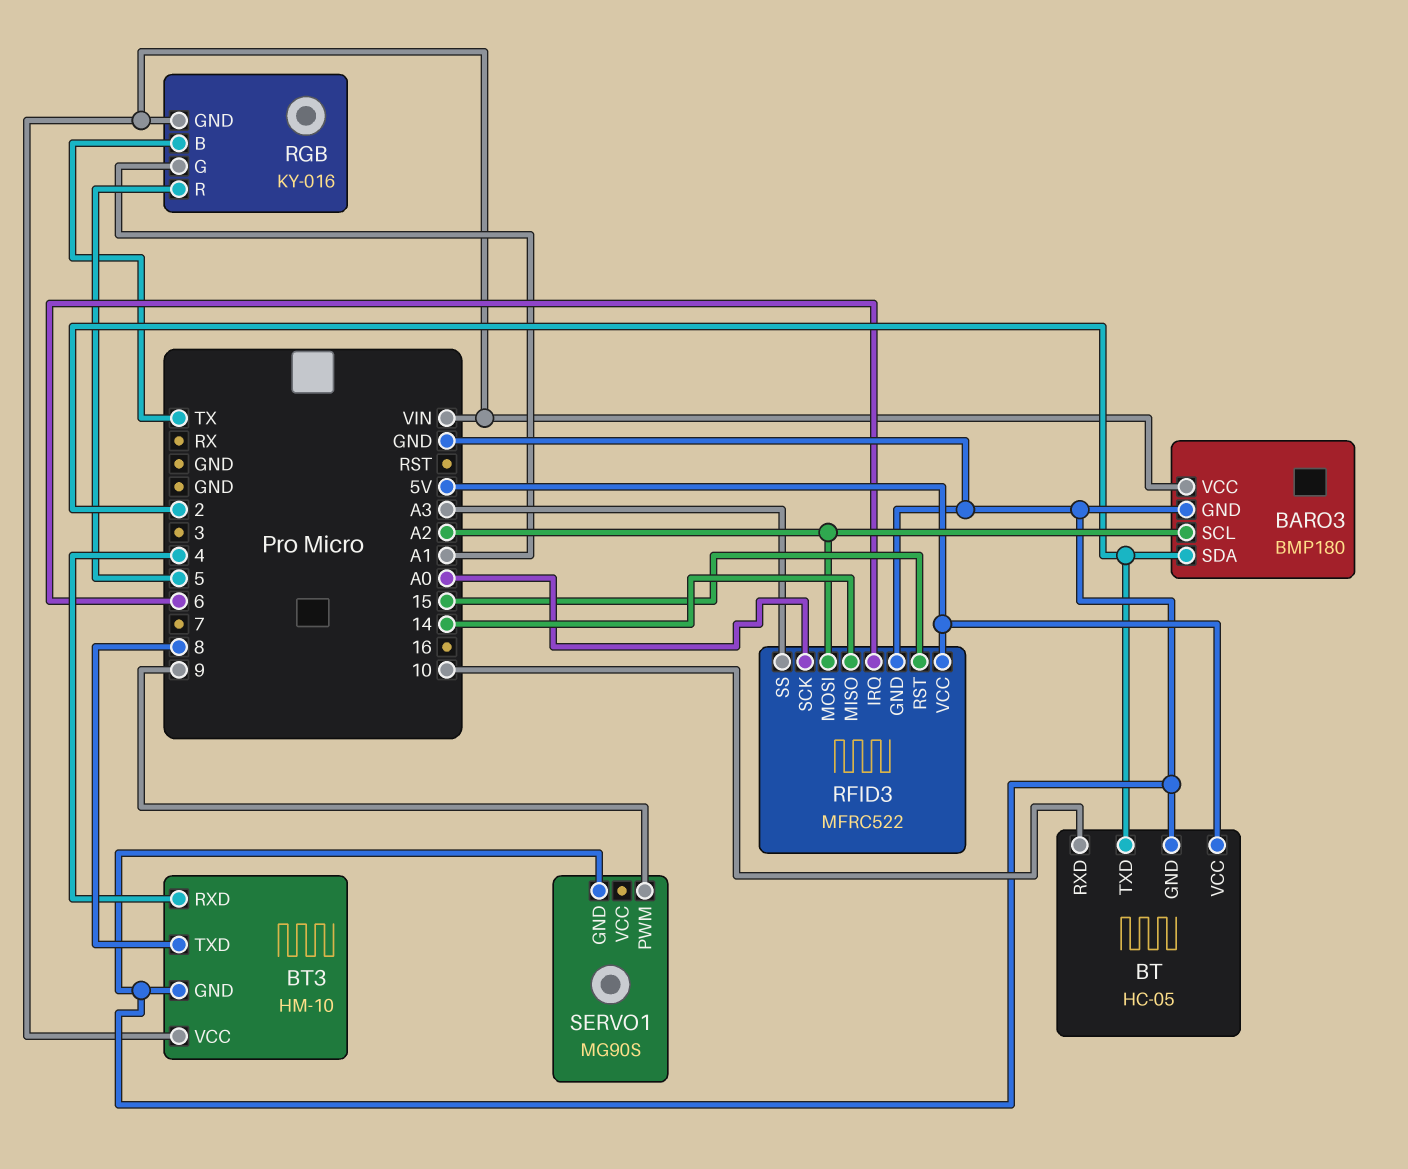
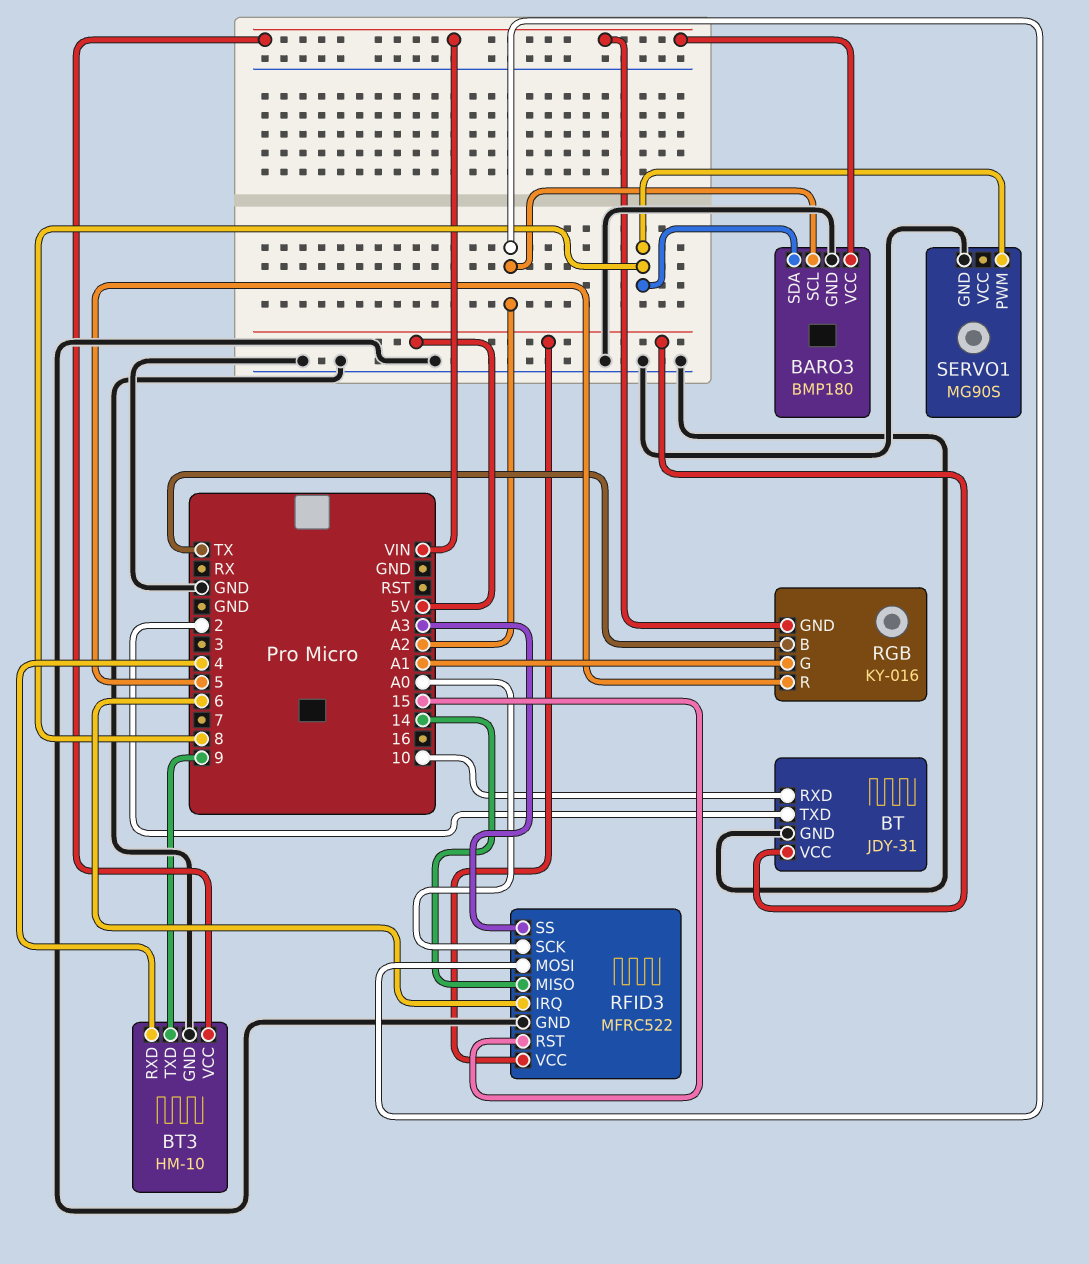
BARO3 pin SDA: 2 -> 8
BT: HC-05 -> JDY-31
BT3 pin TXD: 8 -> 9
SERVO1 pin PWM: 9 -> 8

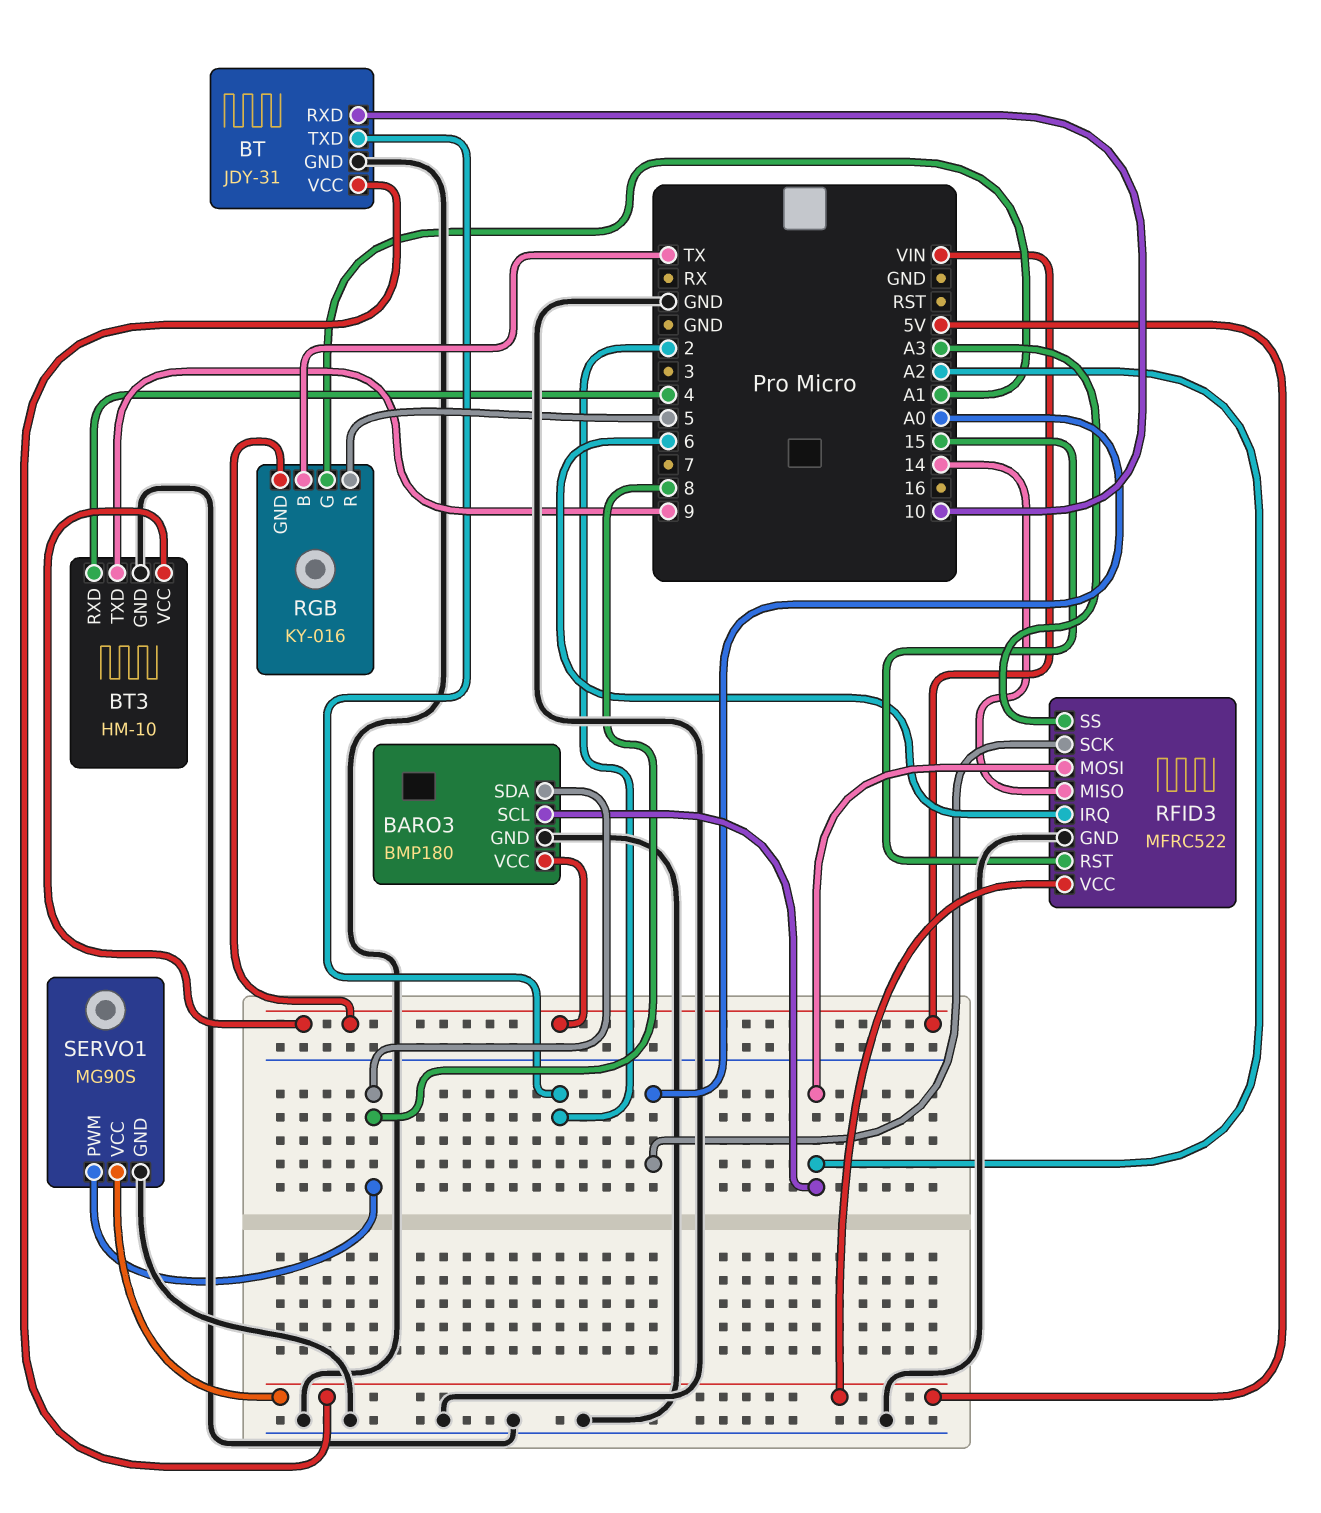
SERVO1 pin VCC: none -> 5V

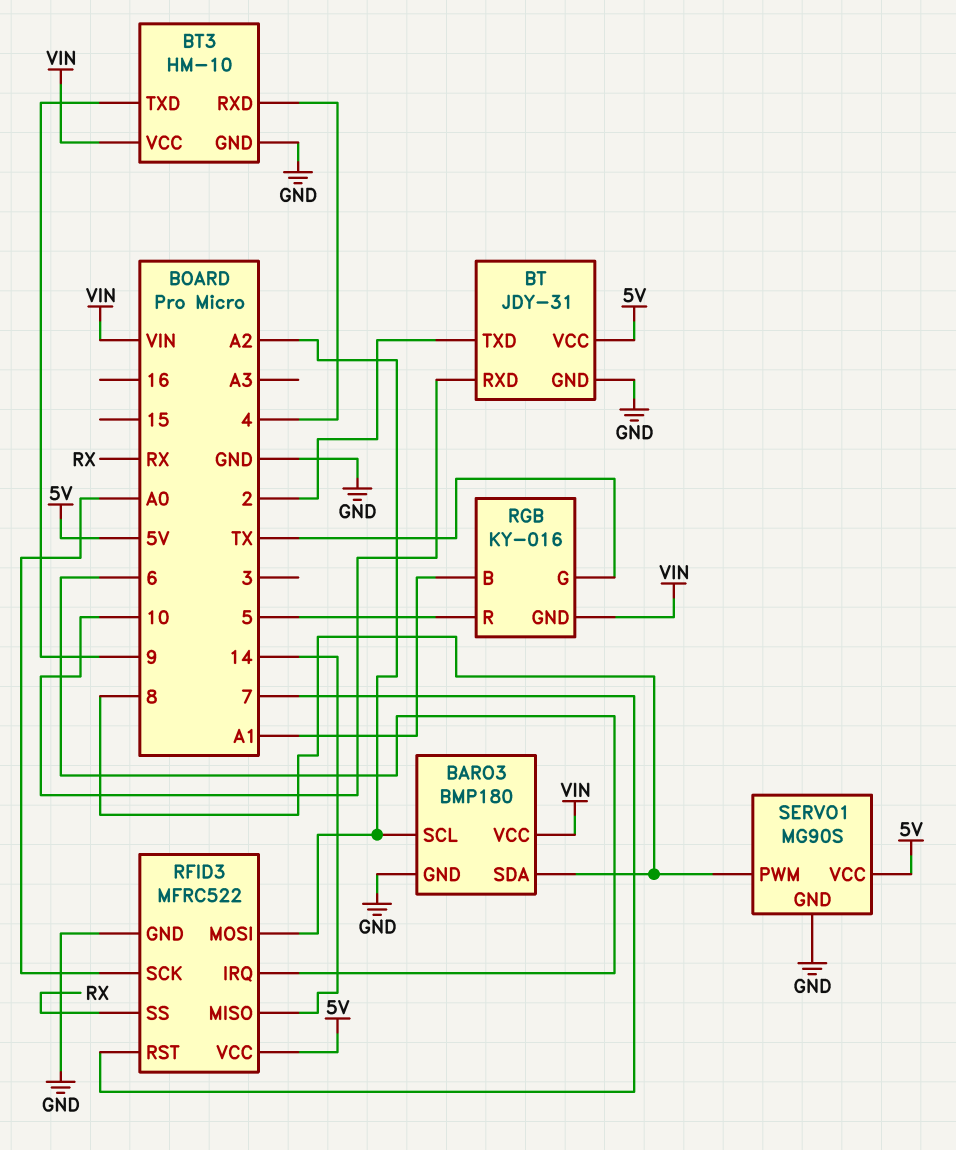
RFID3 pin RST: 15 -> 7
RFID3 pin SS: A3 -> RX
RGB pin B: TX -> A1
RGB pin G: A1 -> TX

